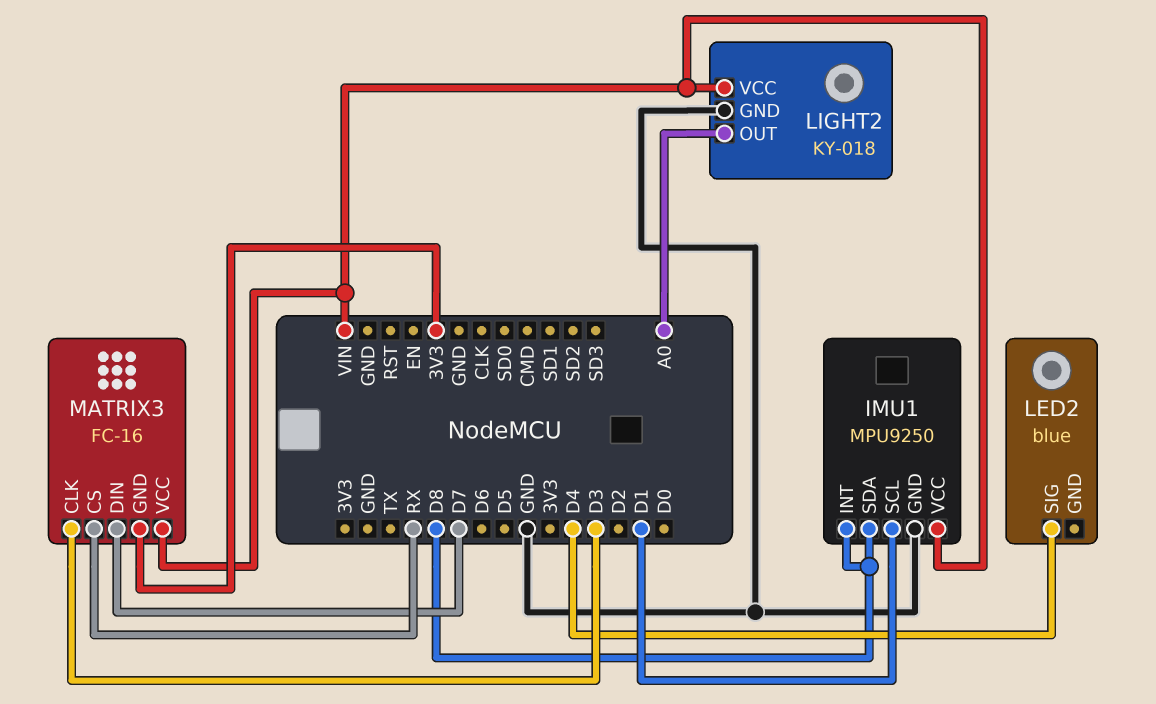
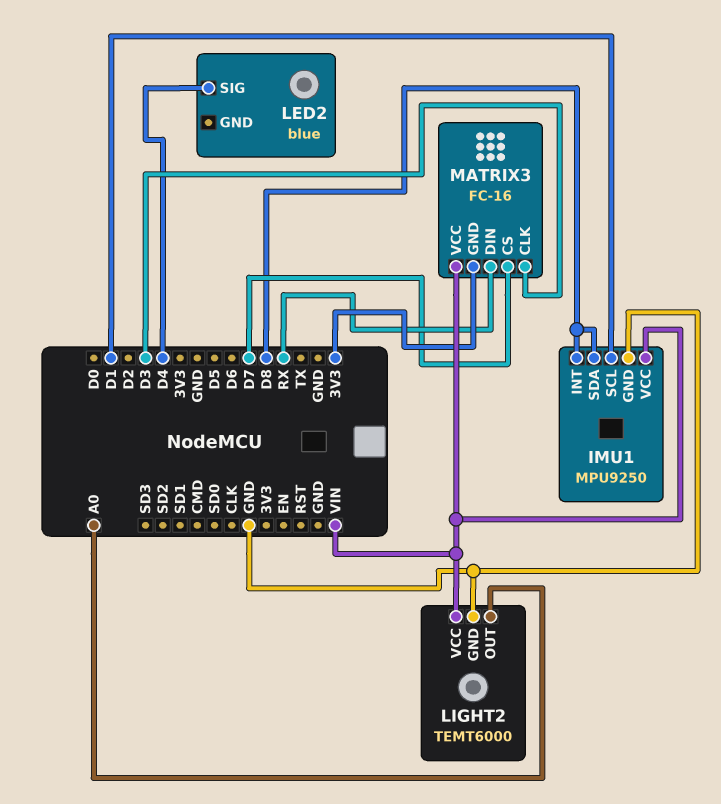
LIGHT2: KY-018 -> TEMT6000
MATRIX3 pin CS: RX -> D7
MATRIX3 pin DIN: D7 -> RX

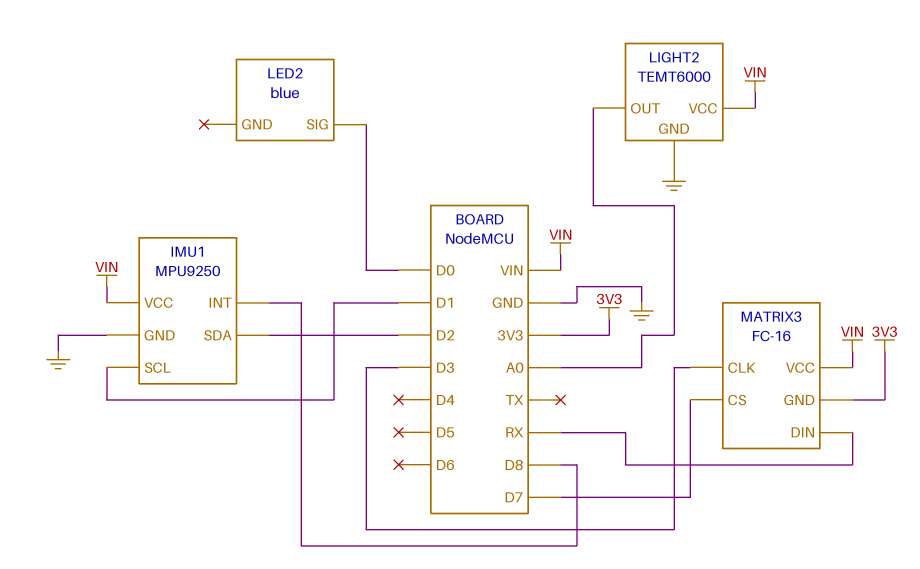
IMU1 pin SDA: D8 -> D2
LED2 pin SIG: D4 -> D0

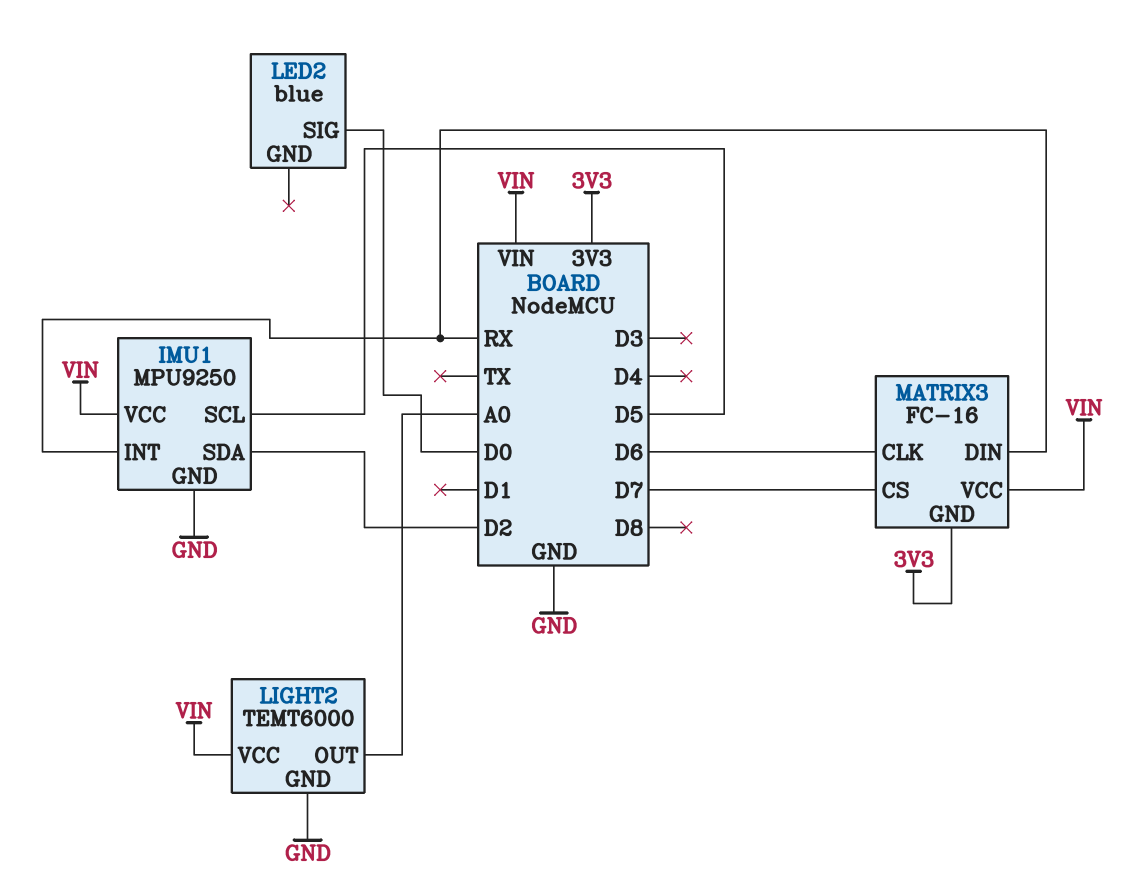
IMU1 pin INT: D8 -> RX
IMU1 pin SCL: D1 -> D5
MATRIX3 pin CLK: D3 -> D6

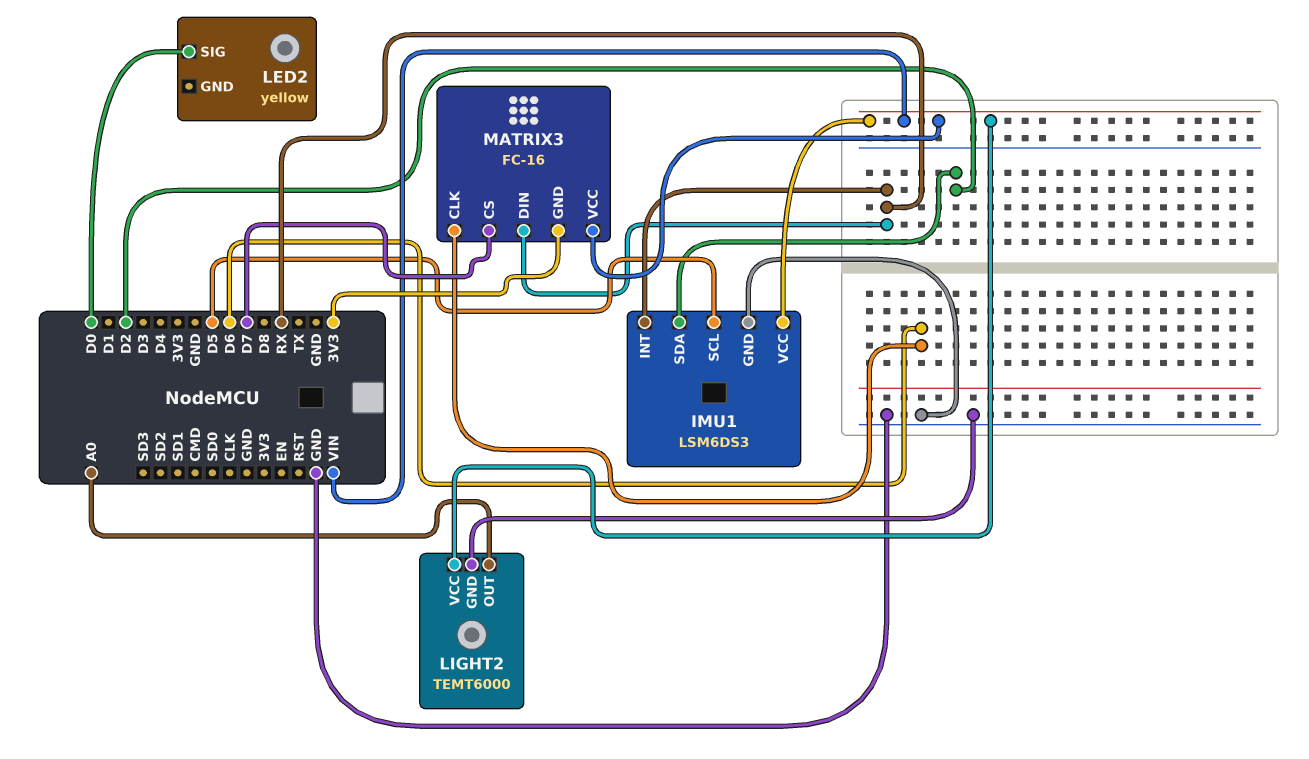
IMU1: MPU9250 -> LSM6DS3
LED2: blue -> yellow

